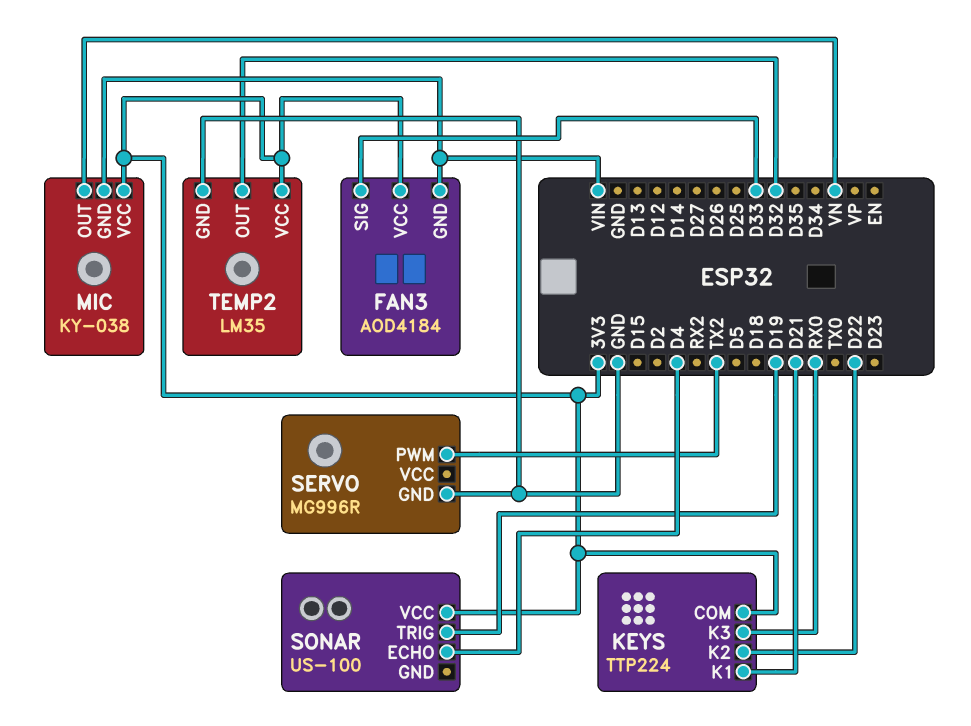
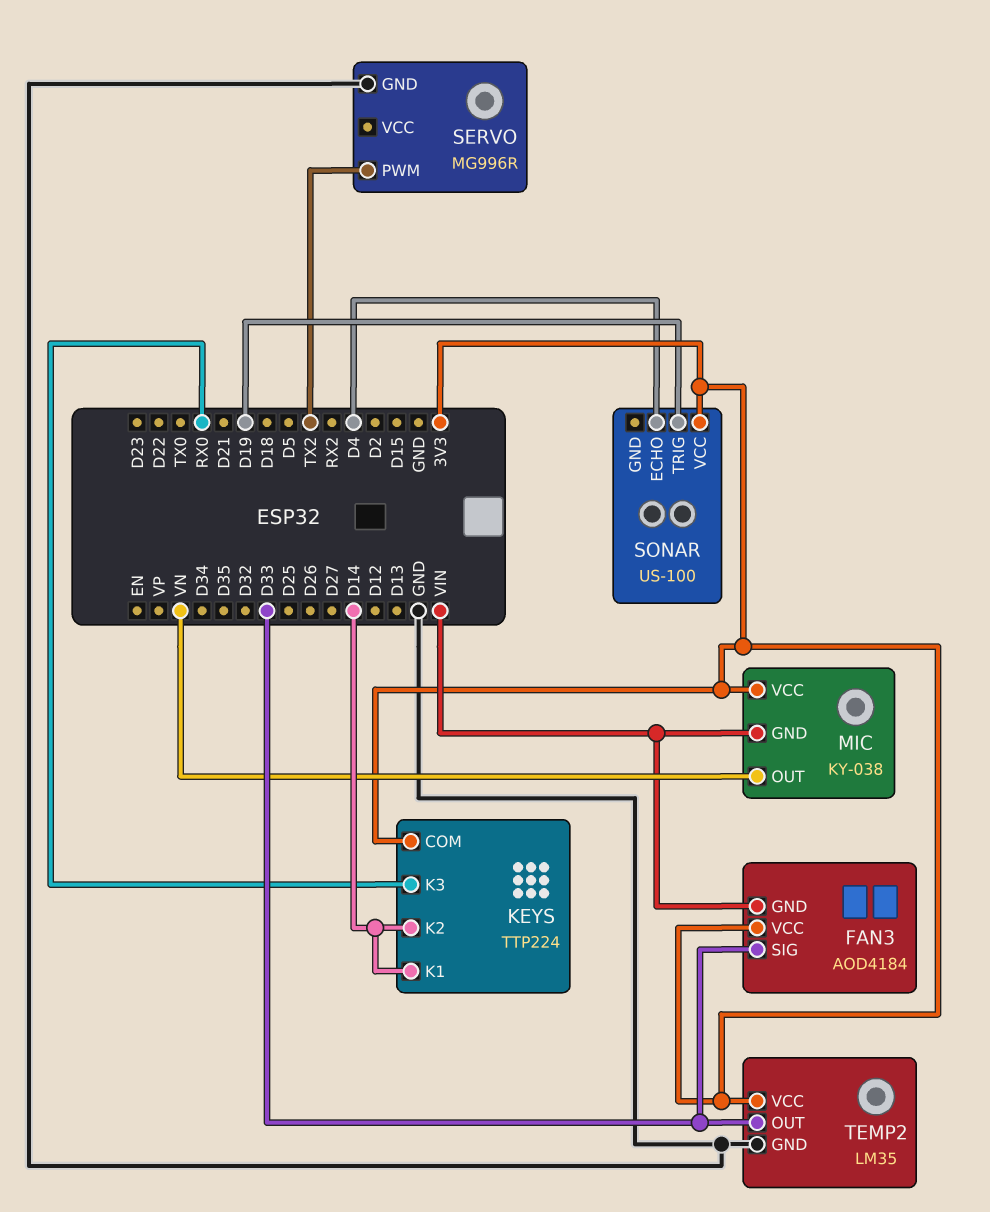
KEYS pin K1: D21 -> D14
KEYS pin K2: D22 -> D14
TEMP2 pin OUT: D32 -> D33

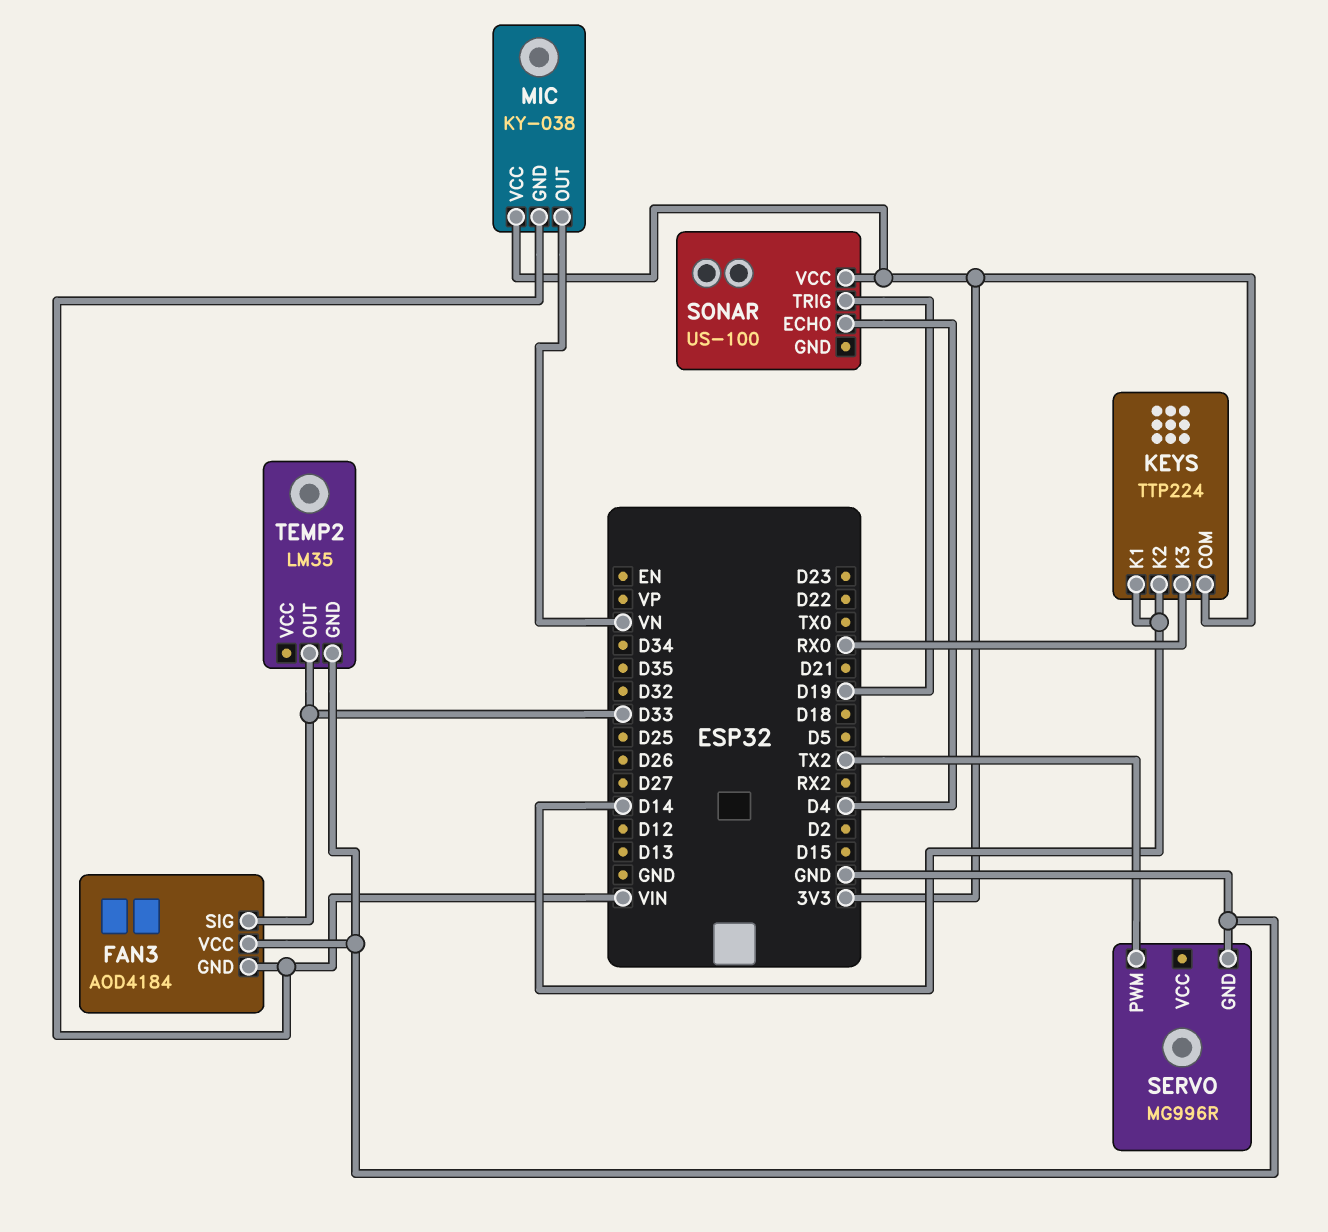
FAN3 pin VCC: 3V3 -> GND
TEMP2 pin VCC: 3V3 -> none

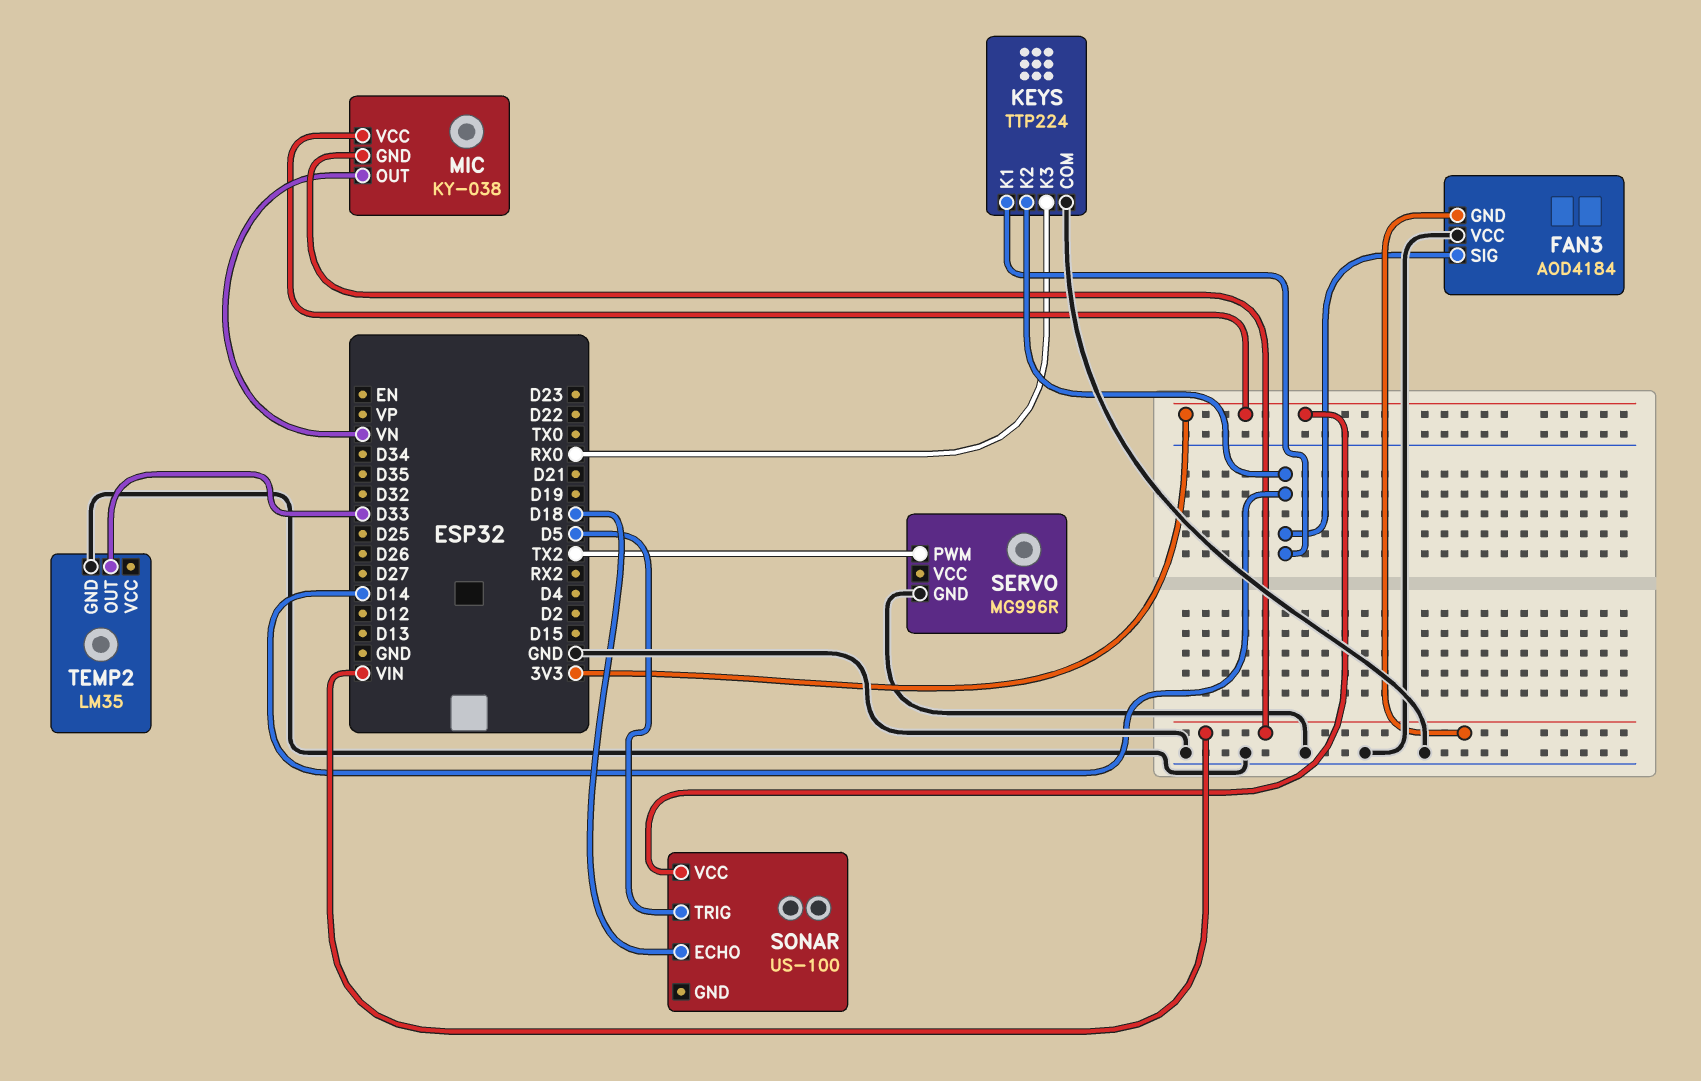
FAN3 pin SIG: D33 -> D14
KEYS pin COM: 3V3 -> GND
SONAR pin ECHO: D4 -> D18
SONAR pin TRIG: D19 -> D5

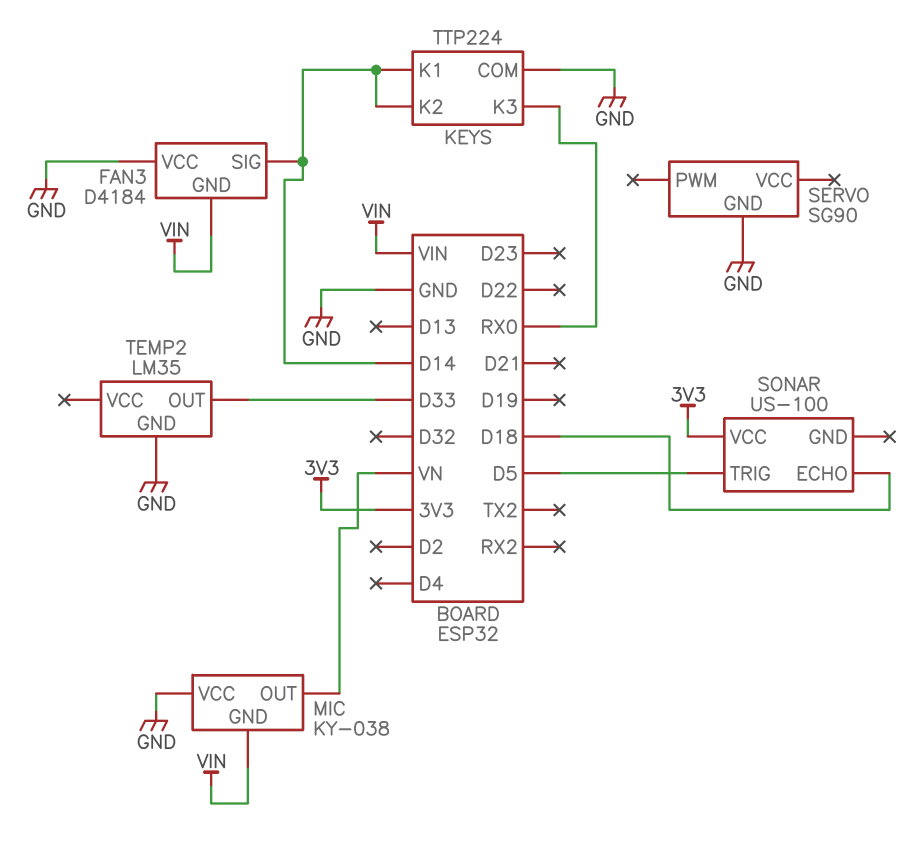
FAN3: AOD4184 -> D4184
MIC pin VCC: 3V3 -> GND
SERVO: MG996R -> SG90
SERVO pin PWM: TX2 -> none

